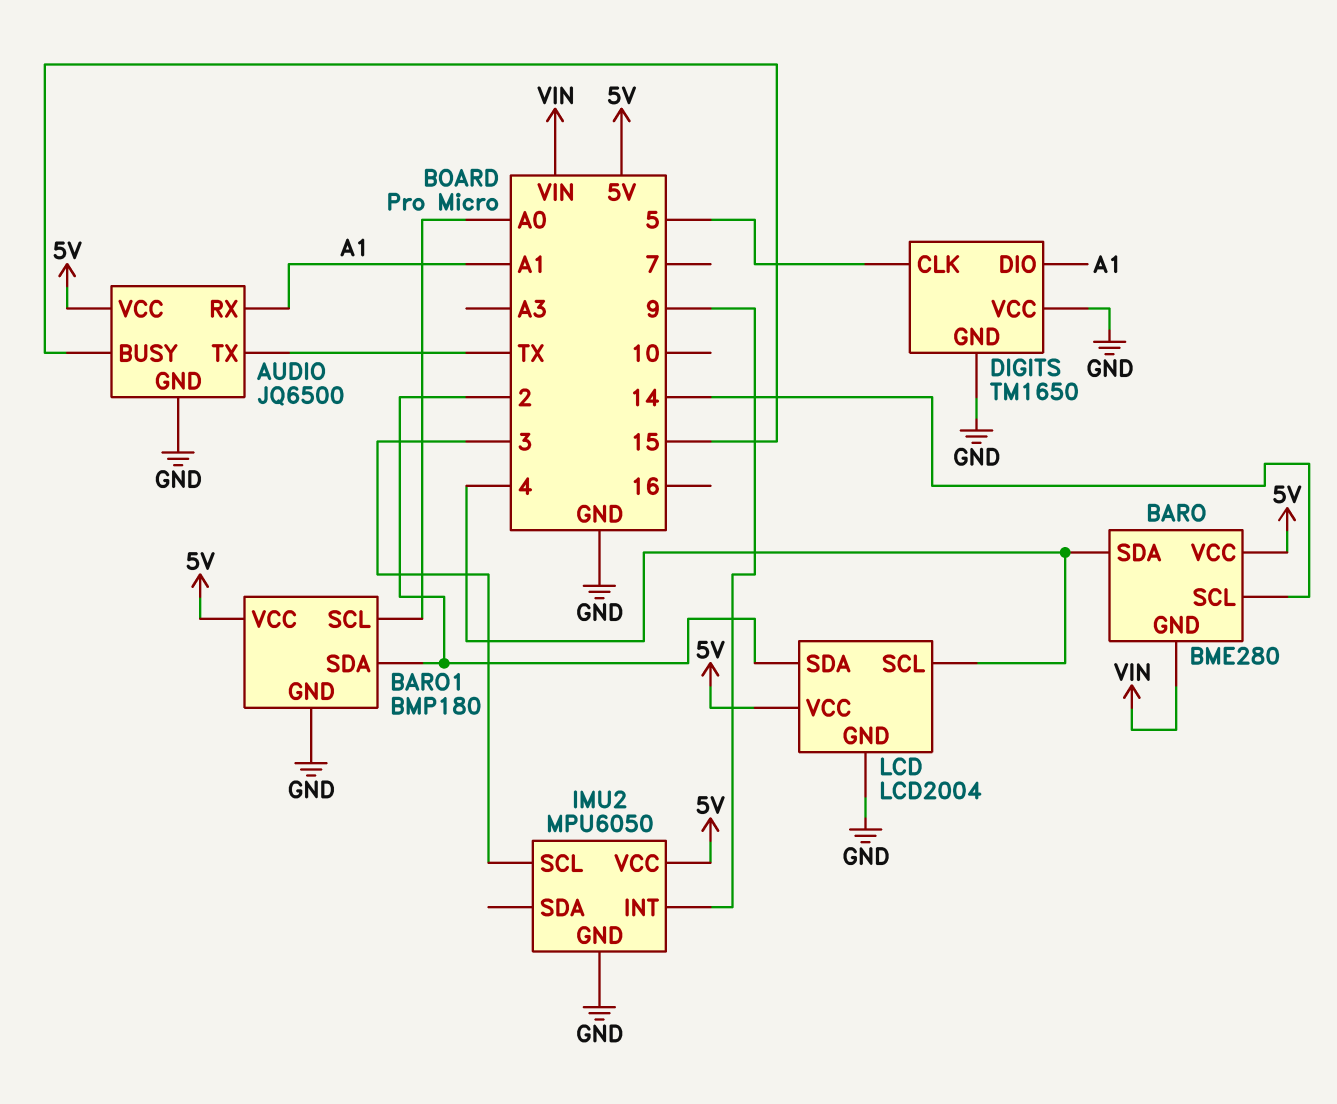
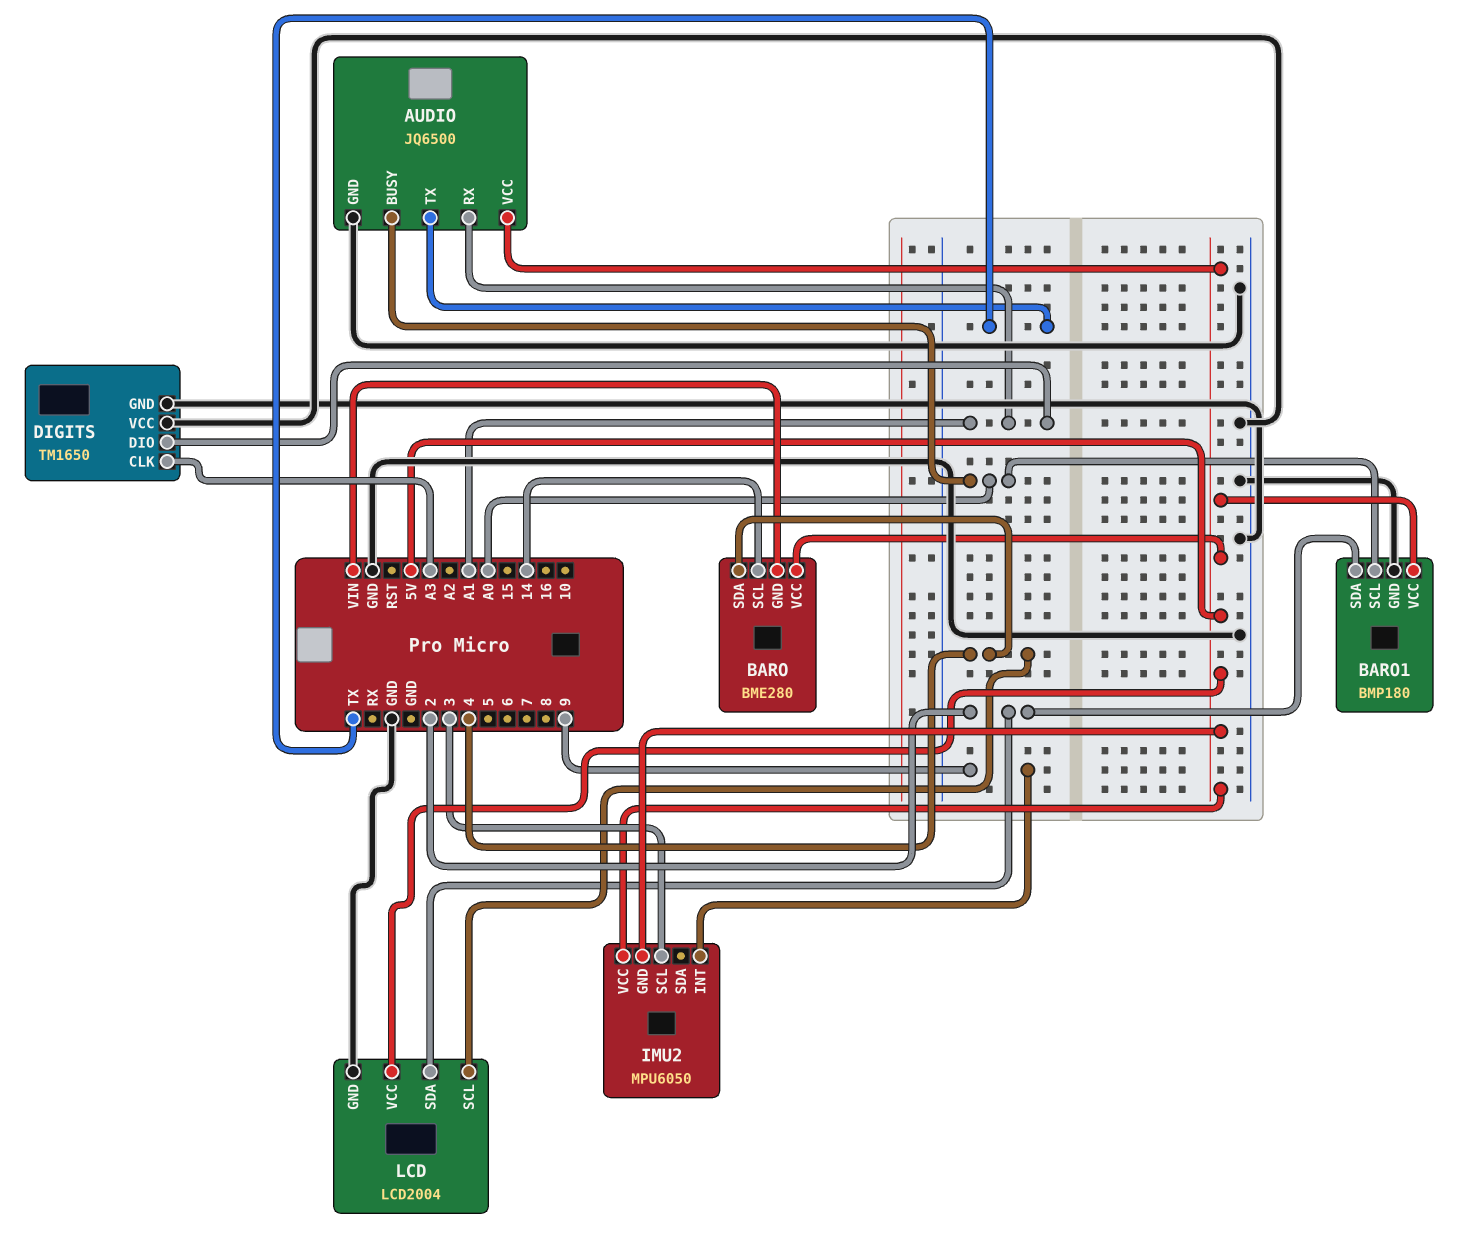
AUDIO pin BUSY: 15 -> A0
DIGITS pin CLK: 5 -> A3
IMU2 pin GND: GND -> 5V

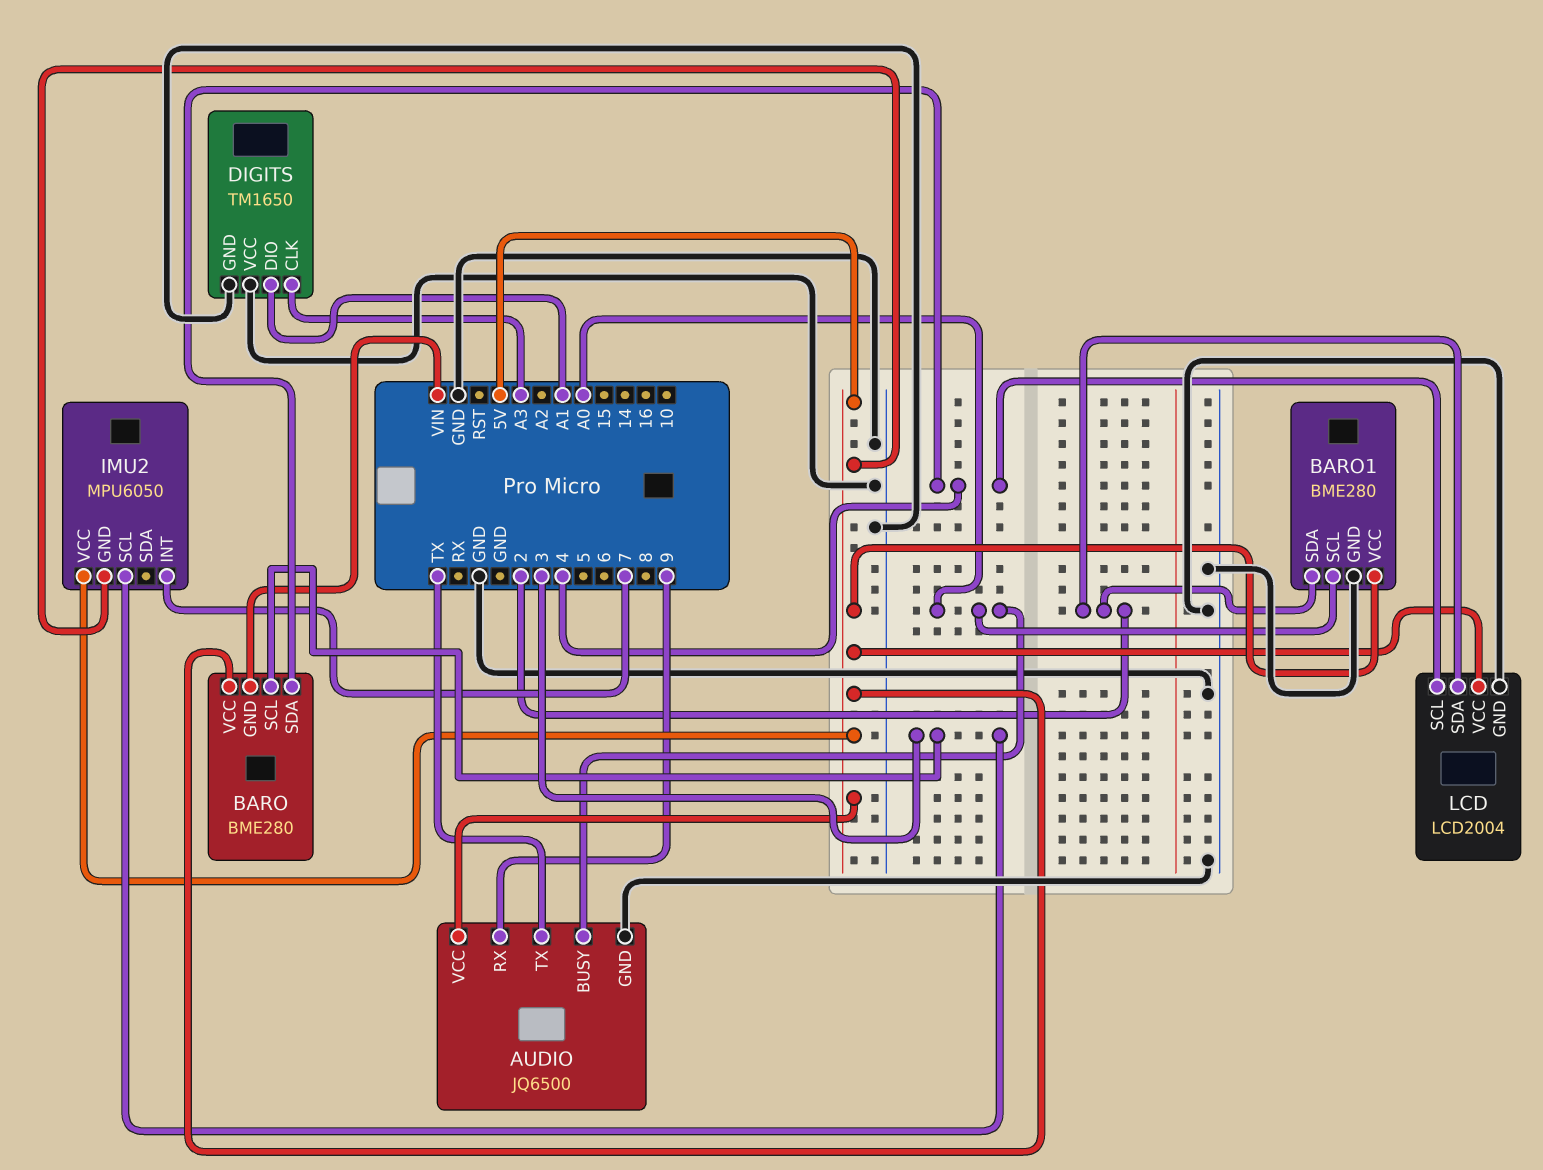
AUDIO pin RX: A1 -> 9
BARO pin SCL: 14 -> 3
BARO1: BMP180 -> BME280
IMU2 pin INT: 9 -> 7

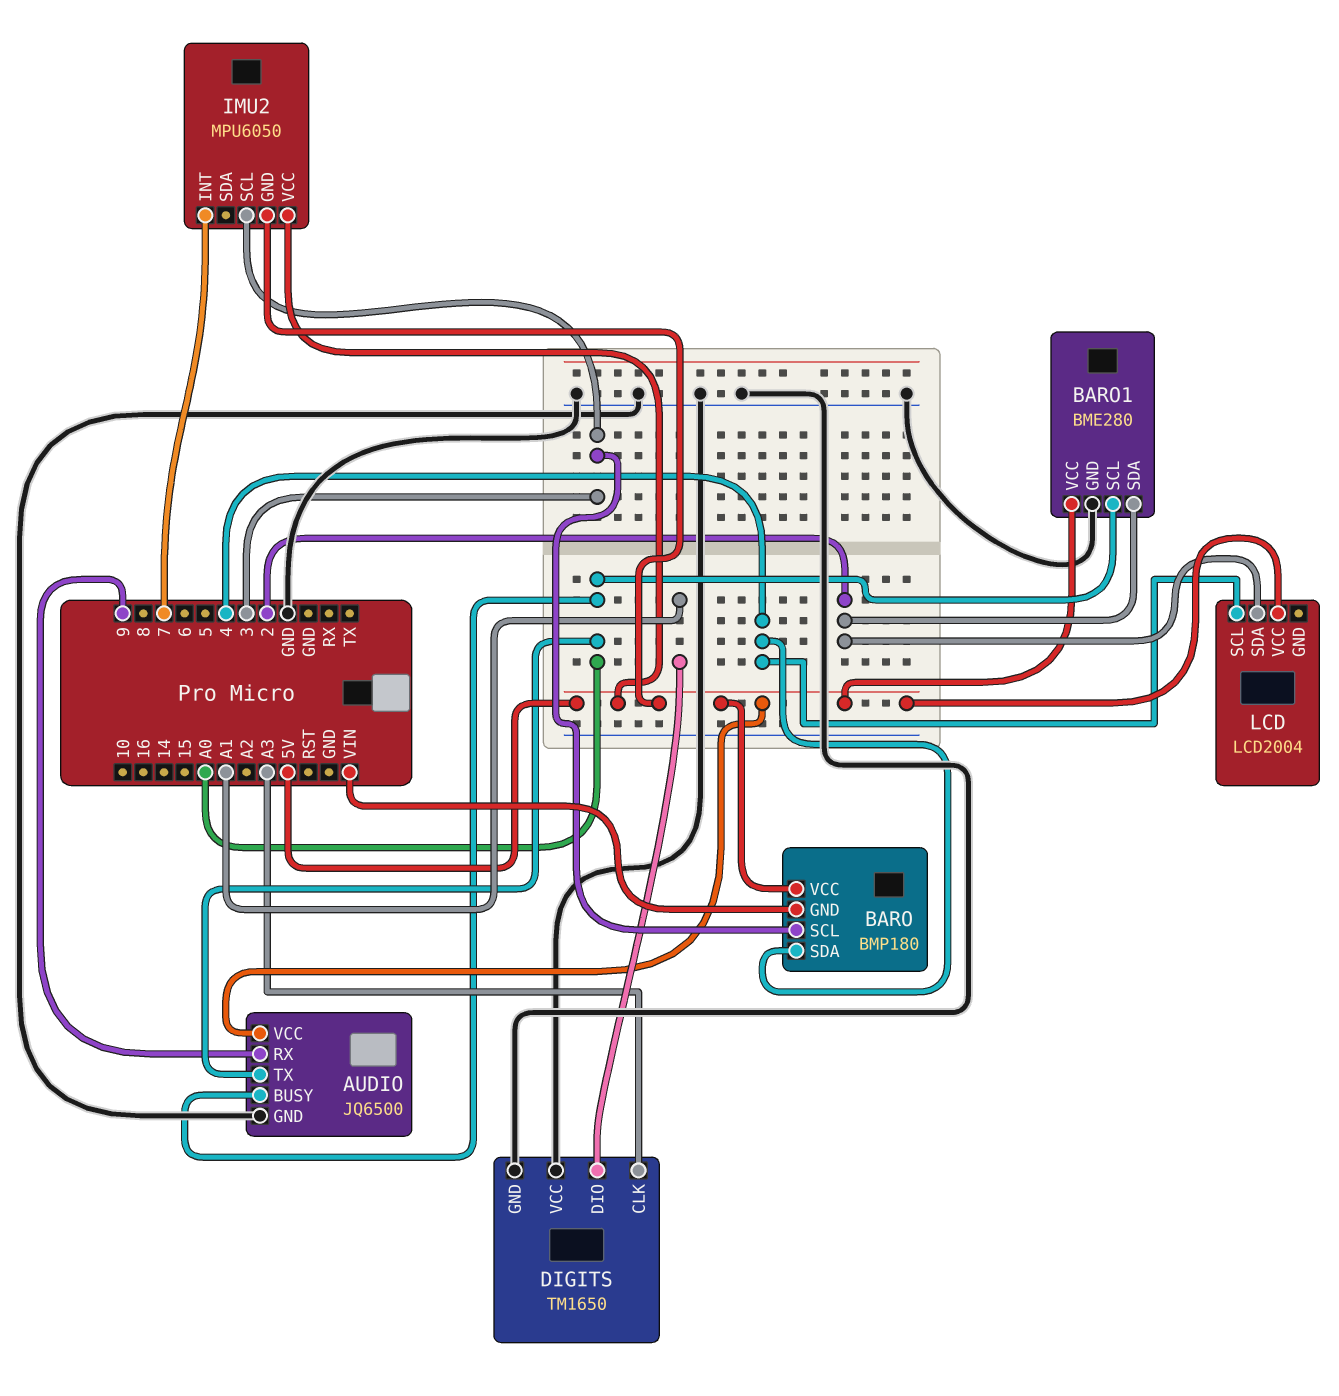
AUDIO pin TX: TX -> A0
BARO: BME280 -> BMP180
LCD pin GND: GND -> none

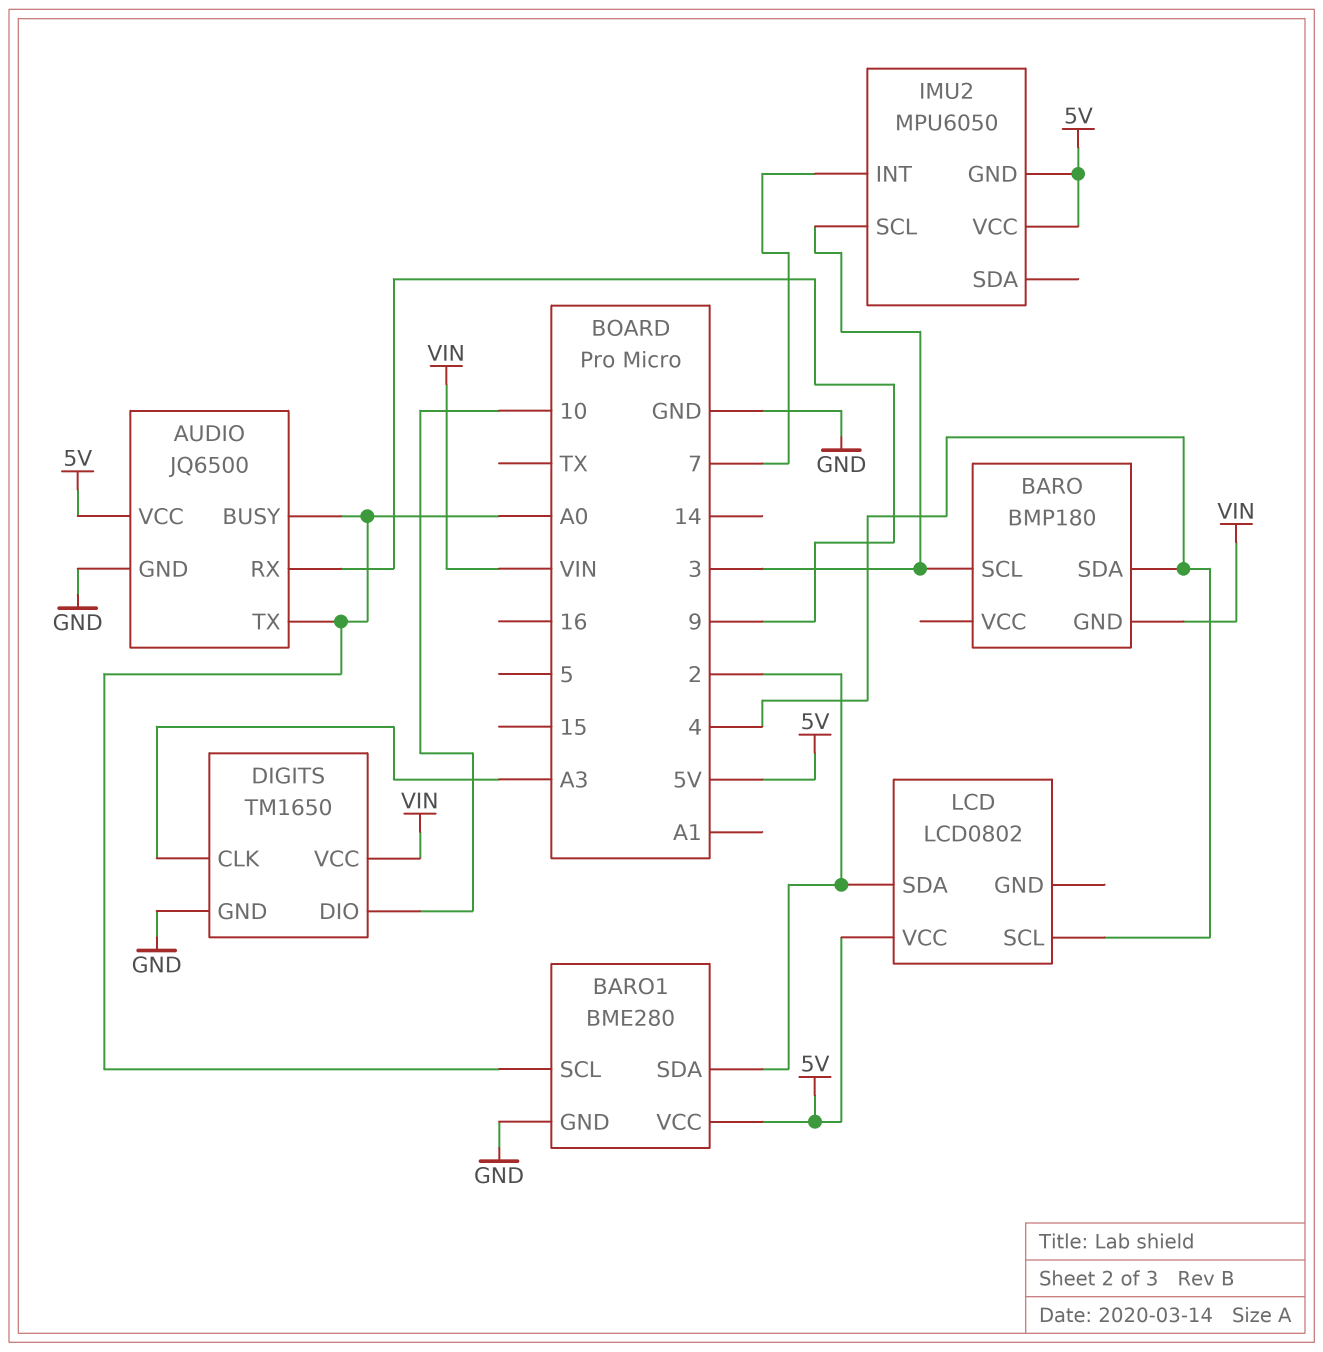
BARO pin VCC: 5V -> none
DIGITS pin DIO: A1 -> 10
DIGITS pin VCC: GND -> VIN
LCD: LCD2004 -> LCD0802

